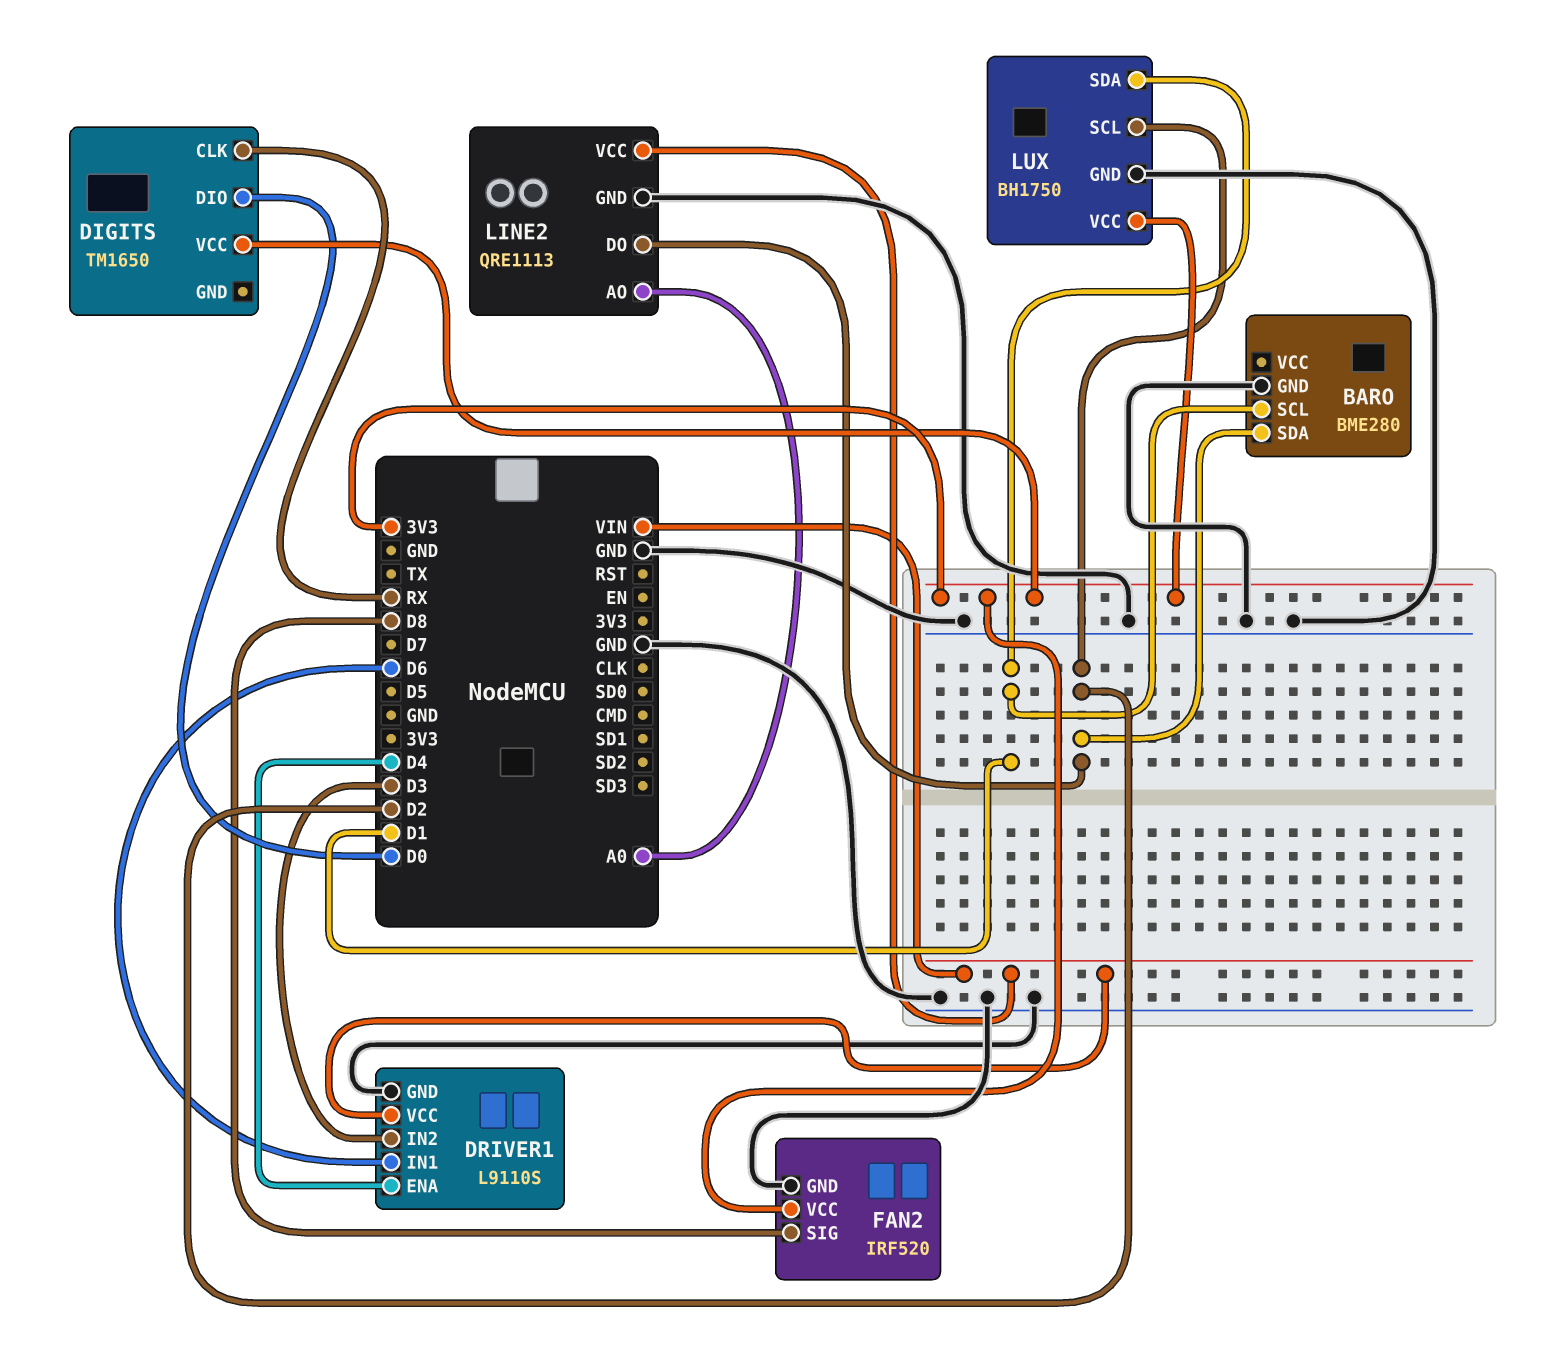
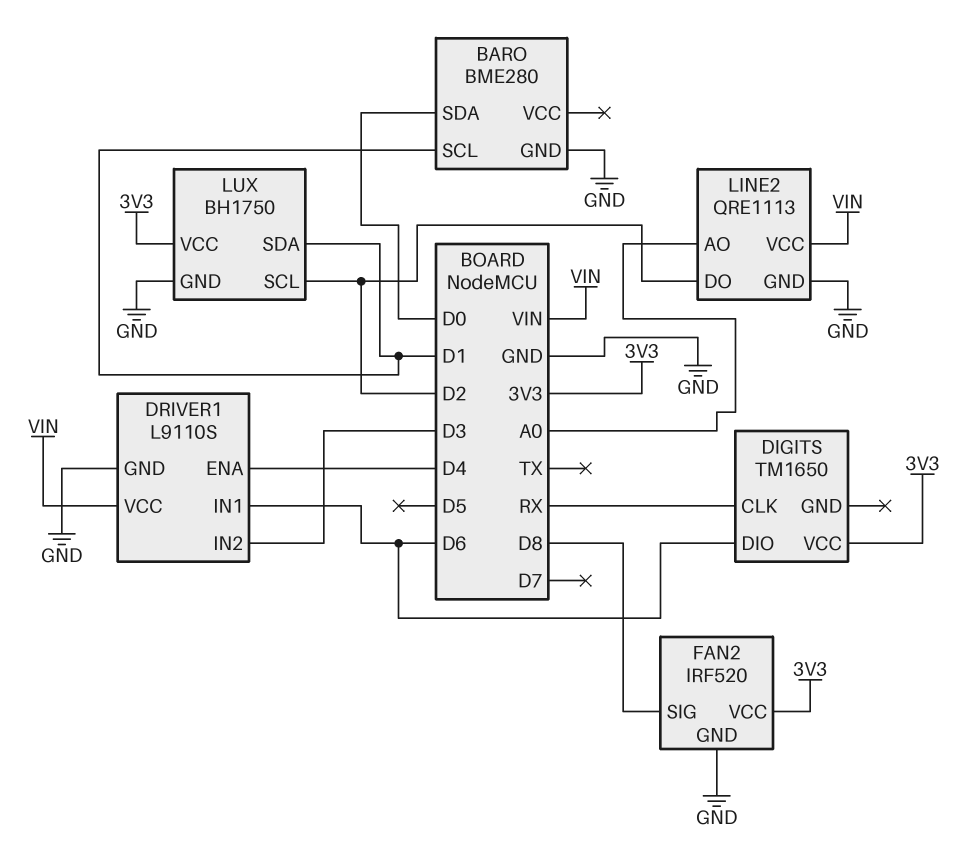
BARO pin SDA: D2 -> D0
DIGITS pin DIO: D0 -> D6

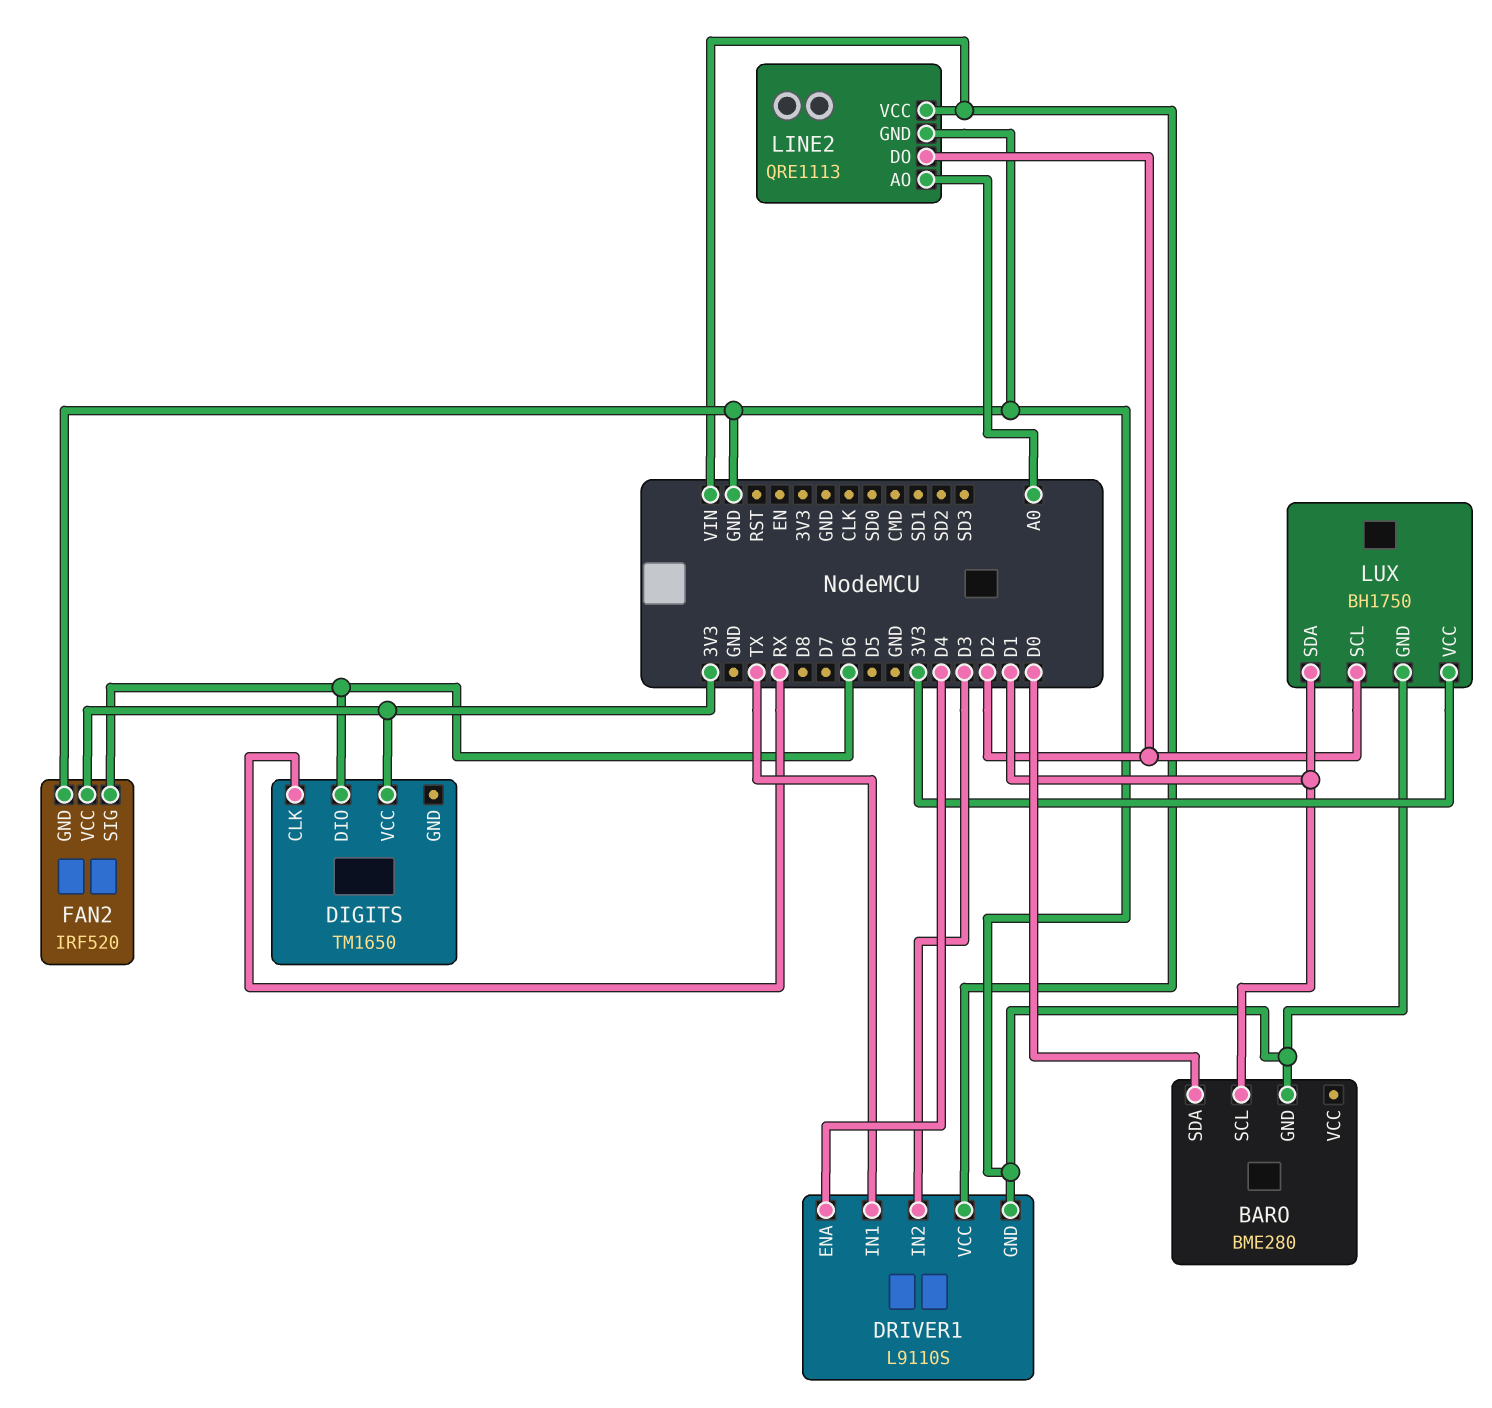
DRIVER1 pin IN1: D6 -> TX
FAN2 pin SIG: D8 -> D6

